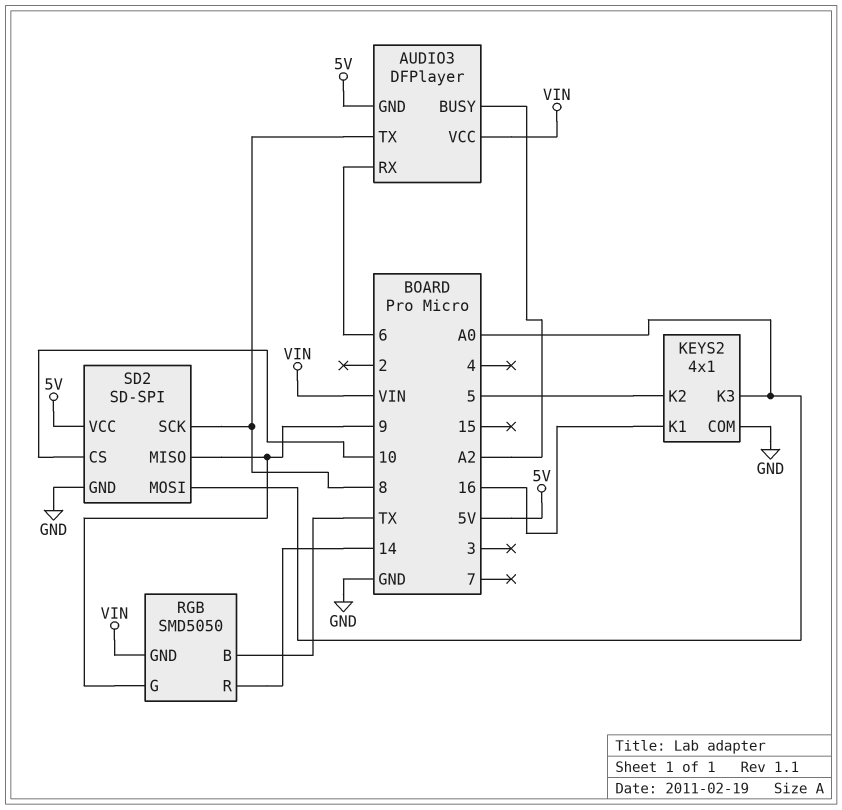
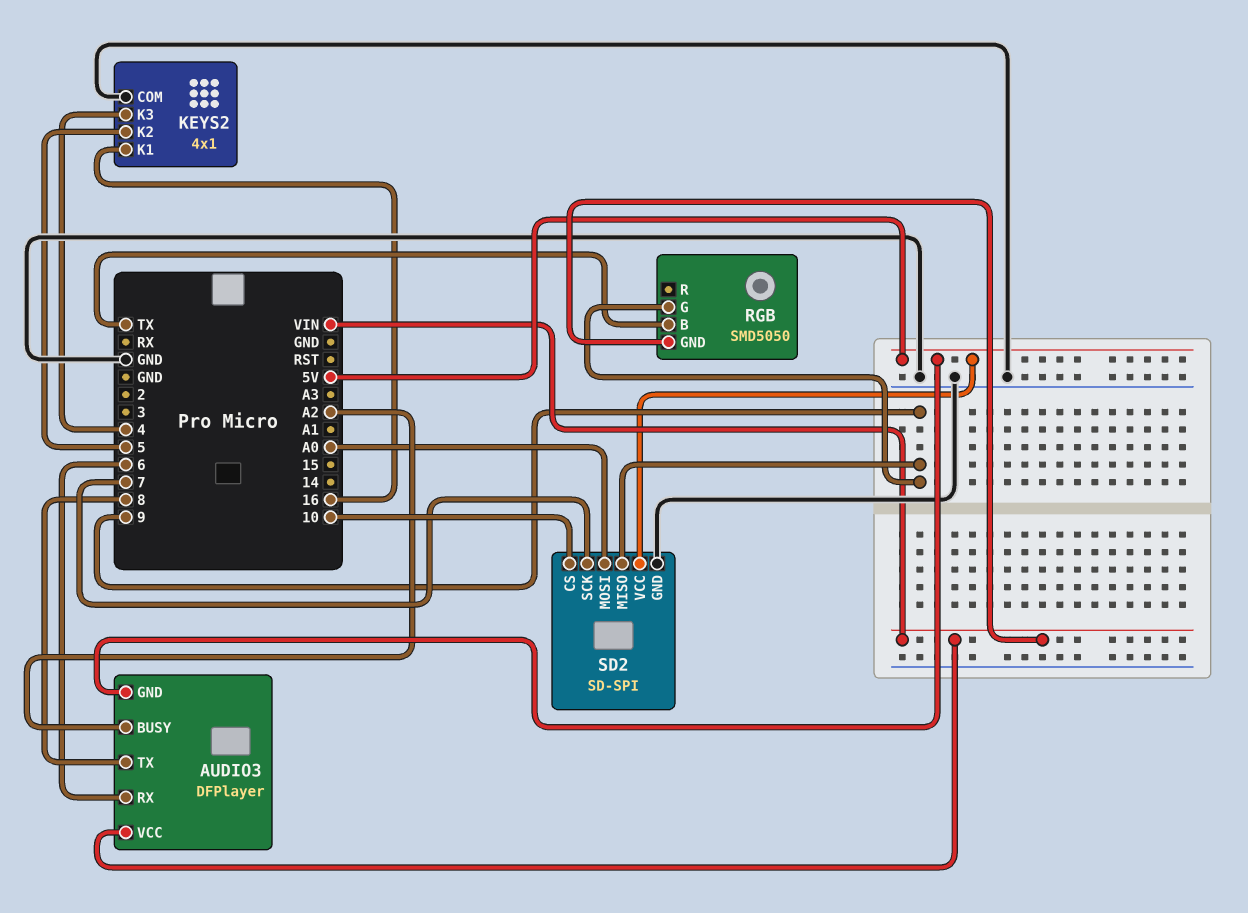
KEYS2 pin K3: A0 -> 4
RGB pin R: 14 -> none
SD2 pin SCK: 8 -> 7

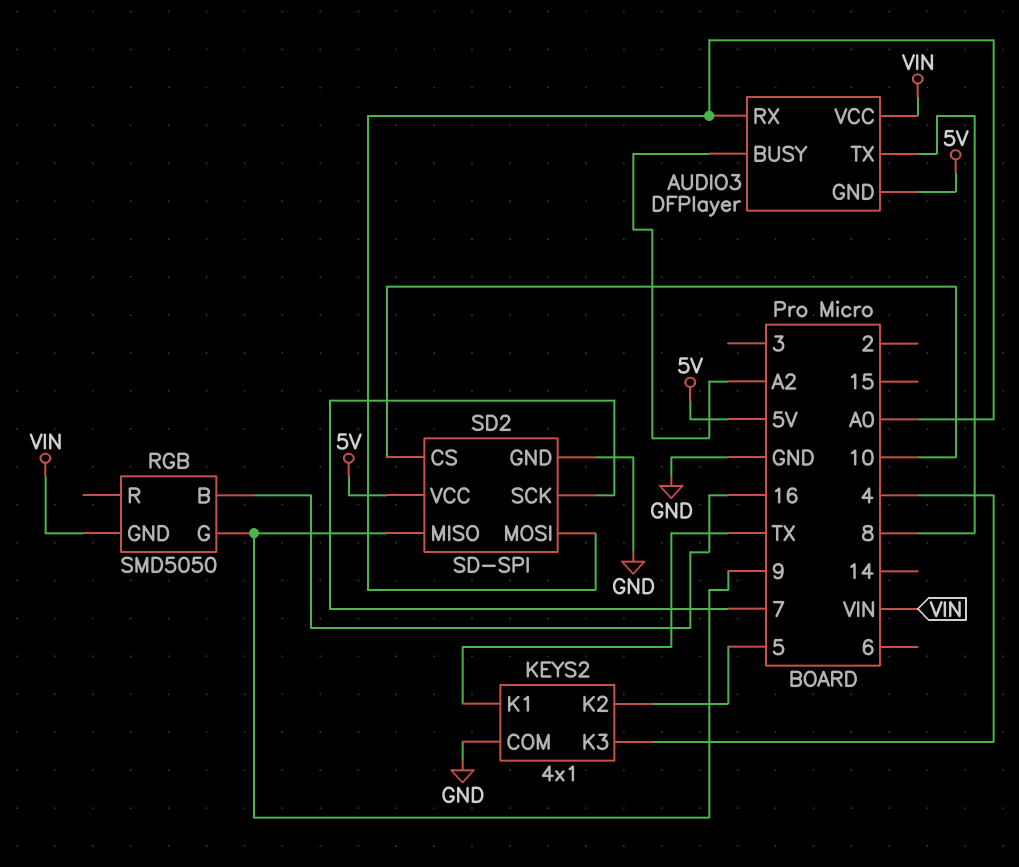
AUDIO3 pin RX: 6 -> A0
KEYS2 pin K1: 16 -> TX
RGB pin B: TX -> 16

